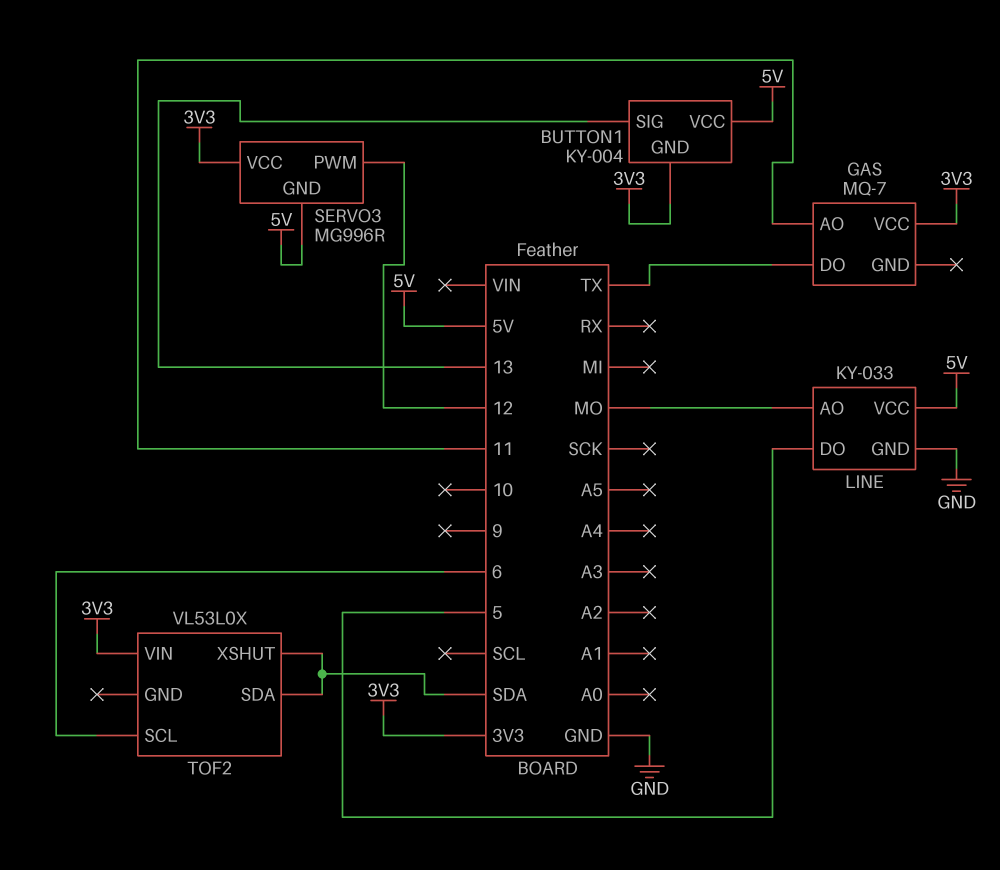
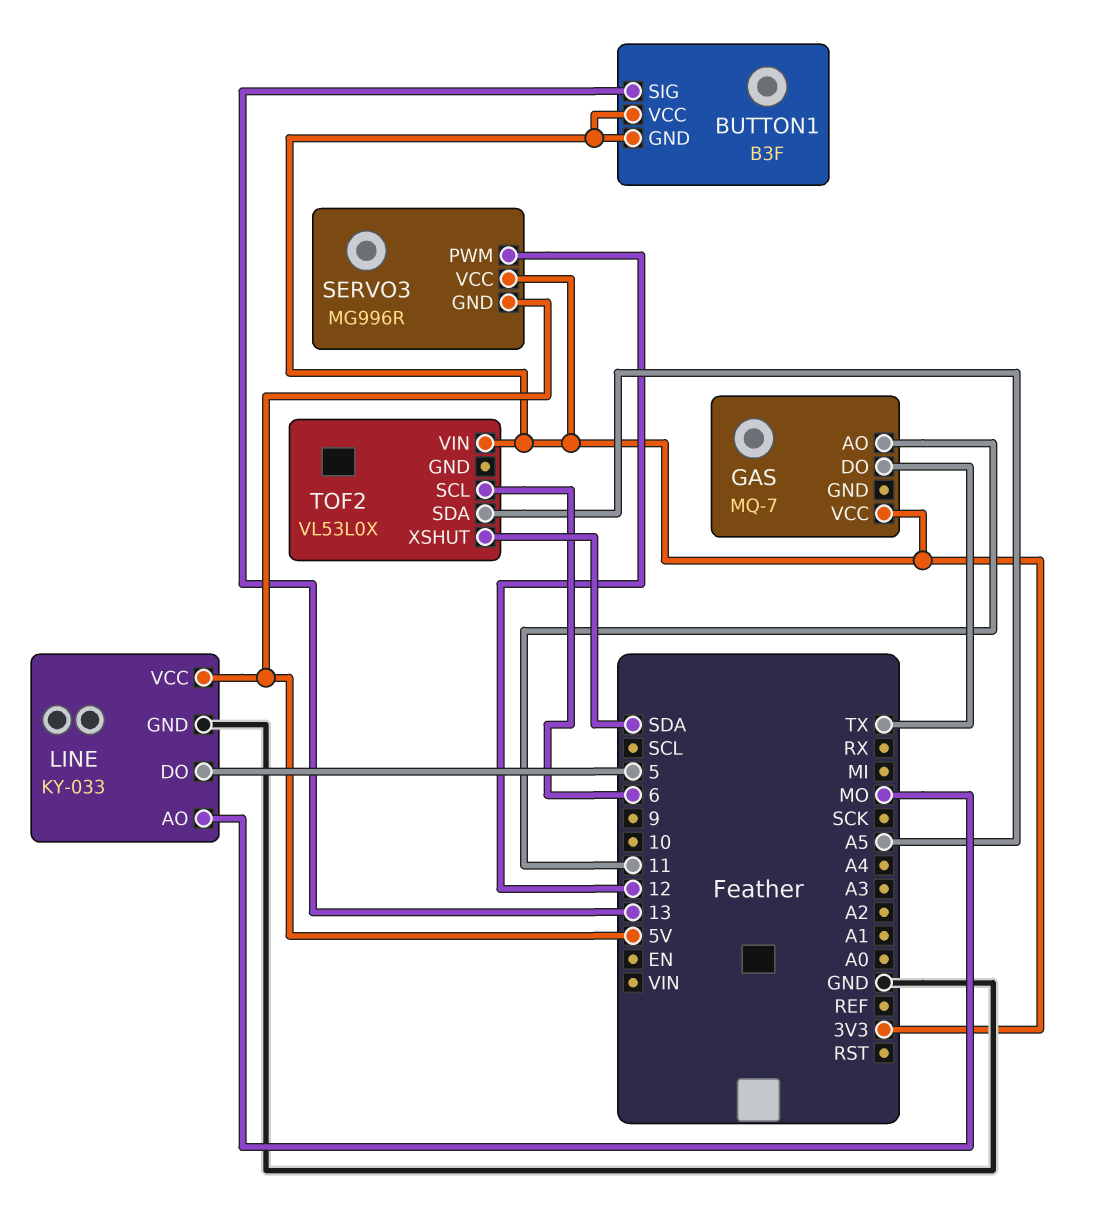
BUTTON1: KY-004 -> B3F
BUTTON1 pin VCC: 5V -> 3V3
TOF2 pin SDA: SDA -> A5

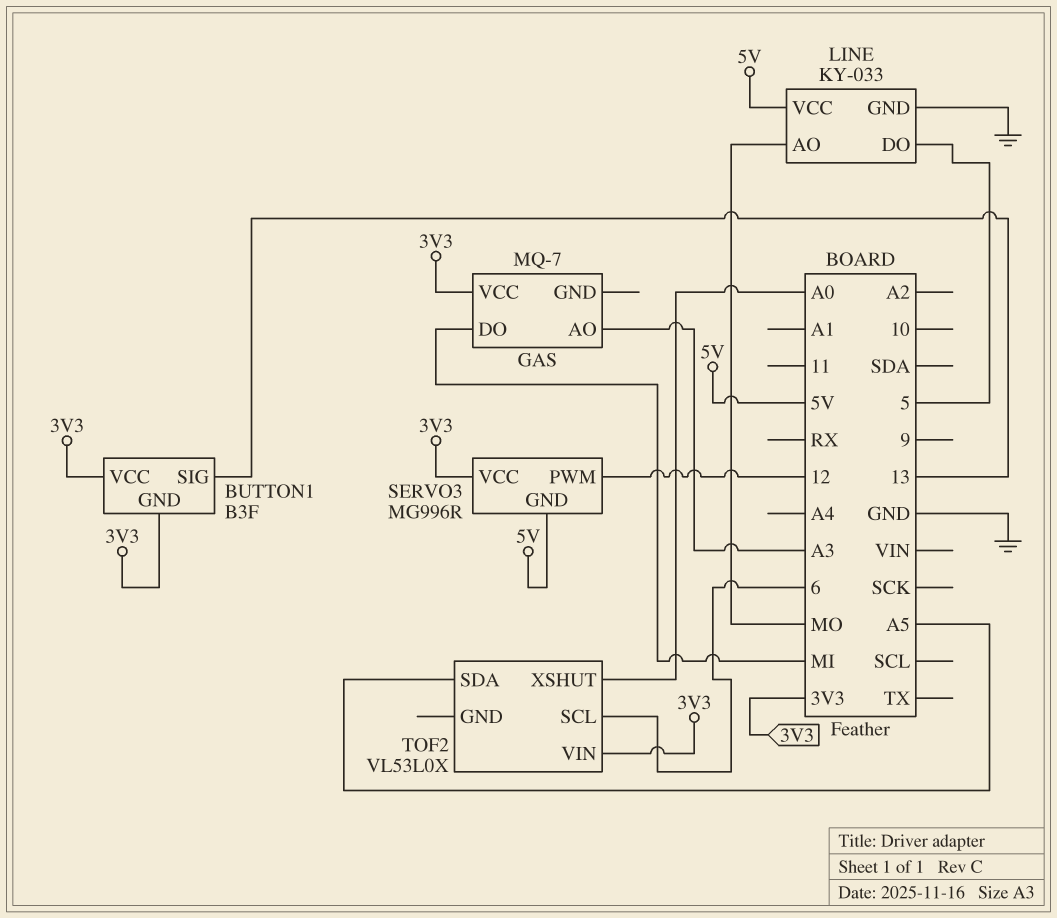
GAS pin AO: 11 -> A3
GAS pin DO: TX -> MI
TOF2 pin XSHUT: SDA -> A0

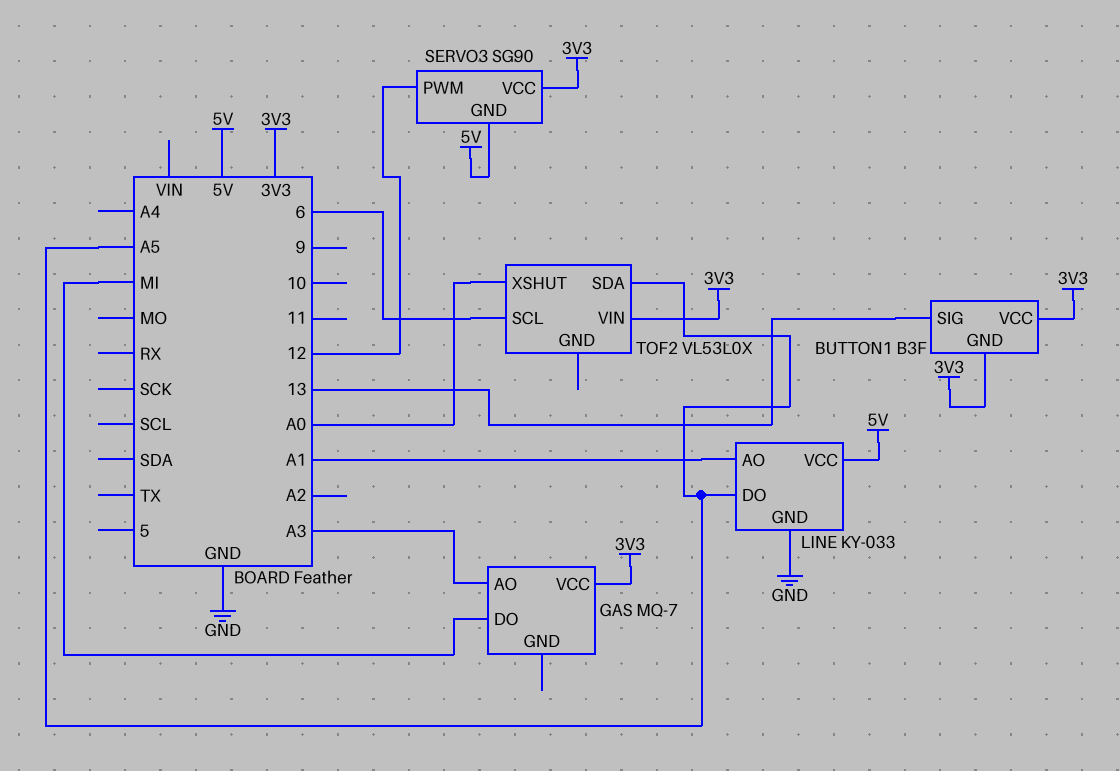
LINE pin AO: MO -> A1
LINE pin DO: 5 -> A5
SERVO3: MG996R -> SG90

